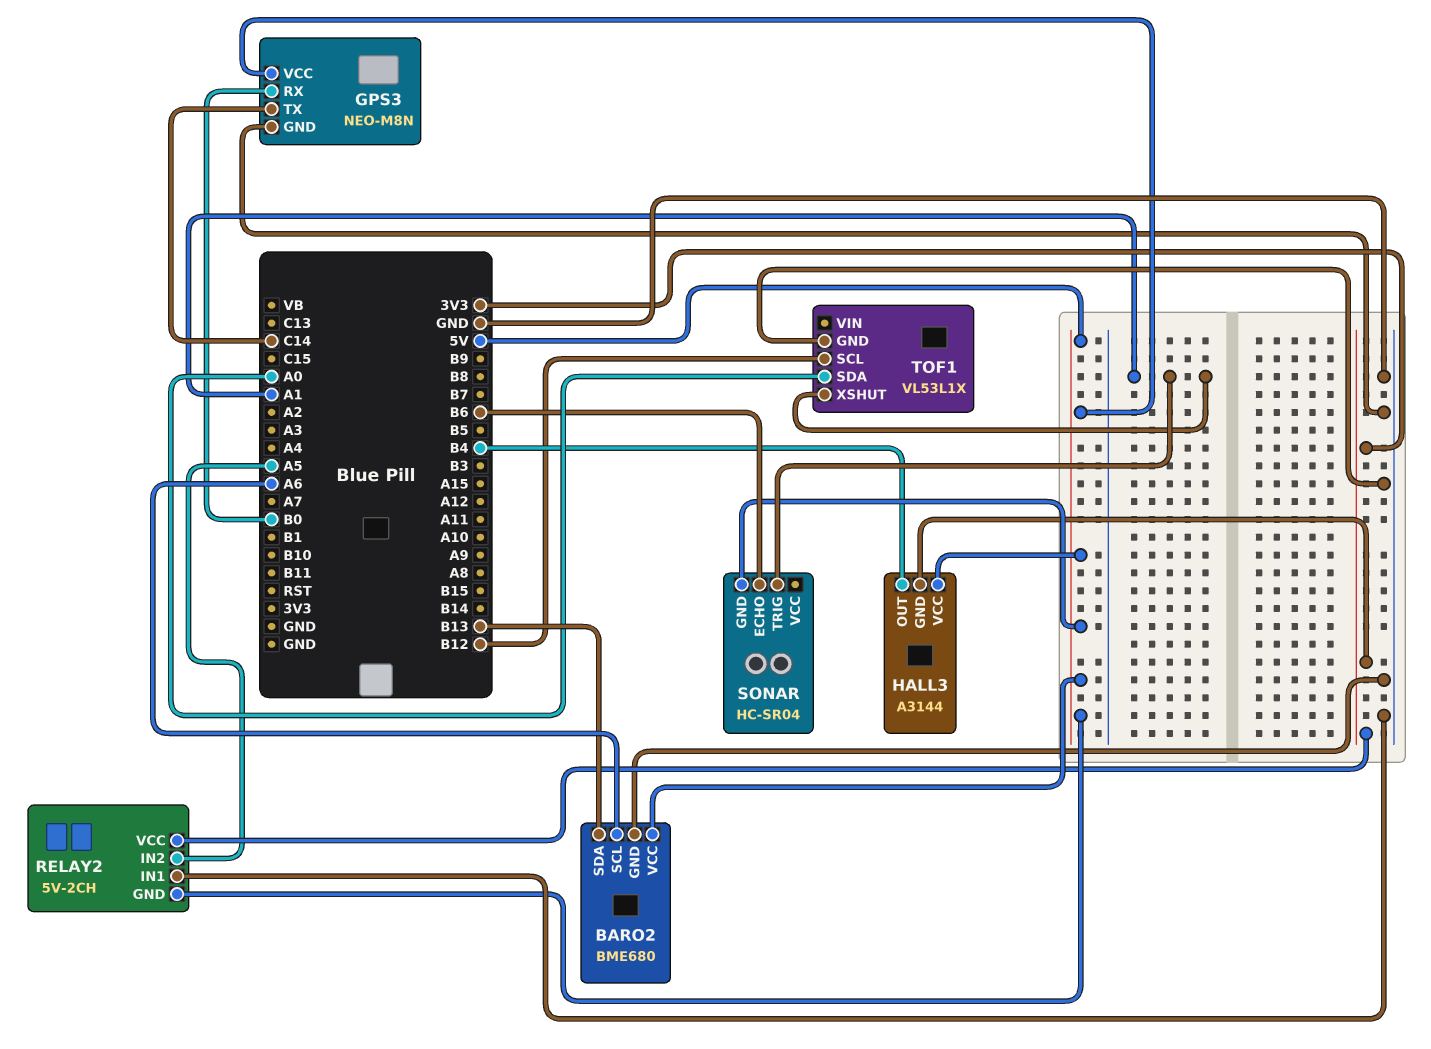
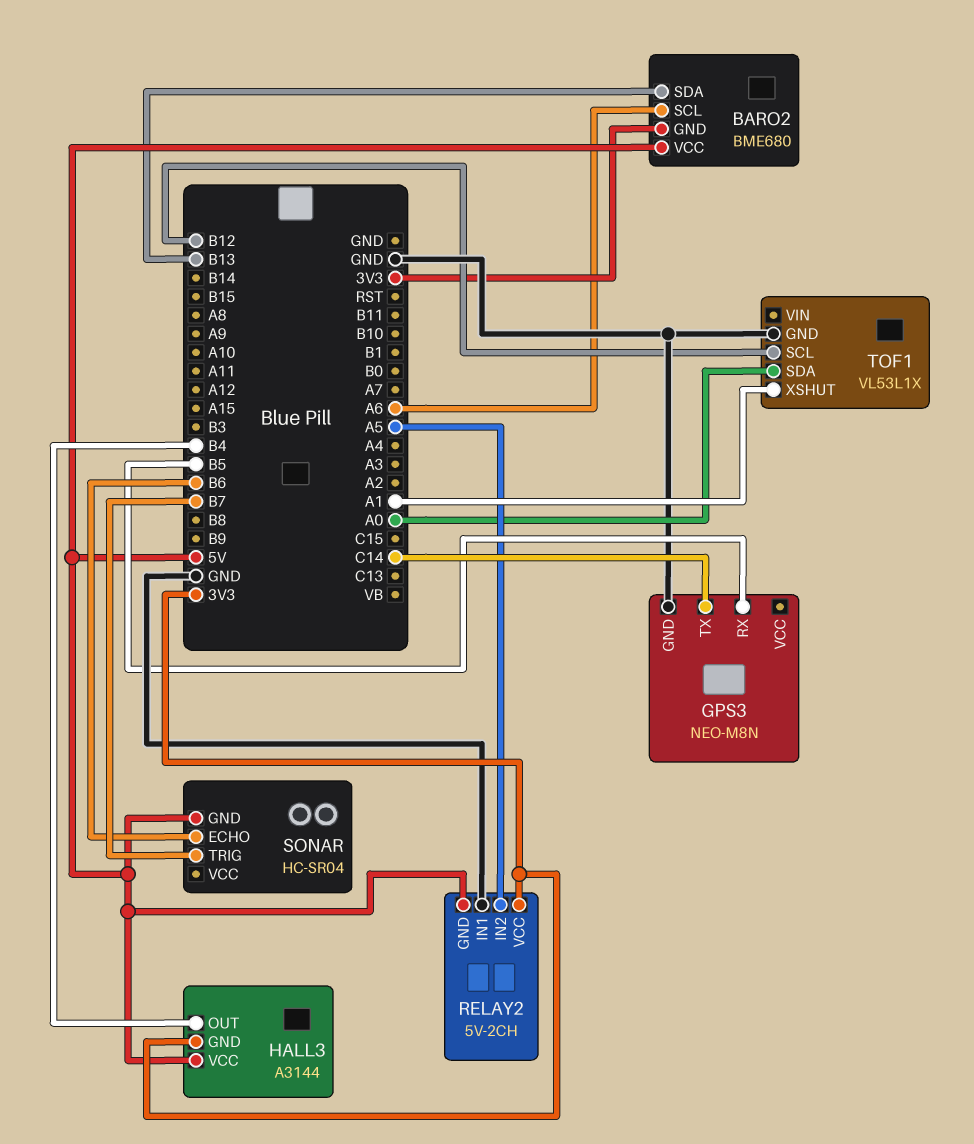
BARO2 pin GND: GND -> 3V3
GPS3 pin RX: B0 -> B5
GPS3 pin VCC: 5V -> none
SONAR pin TRIG: A1 -> B7

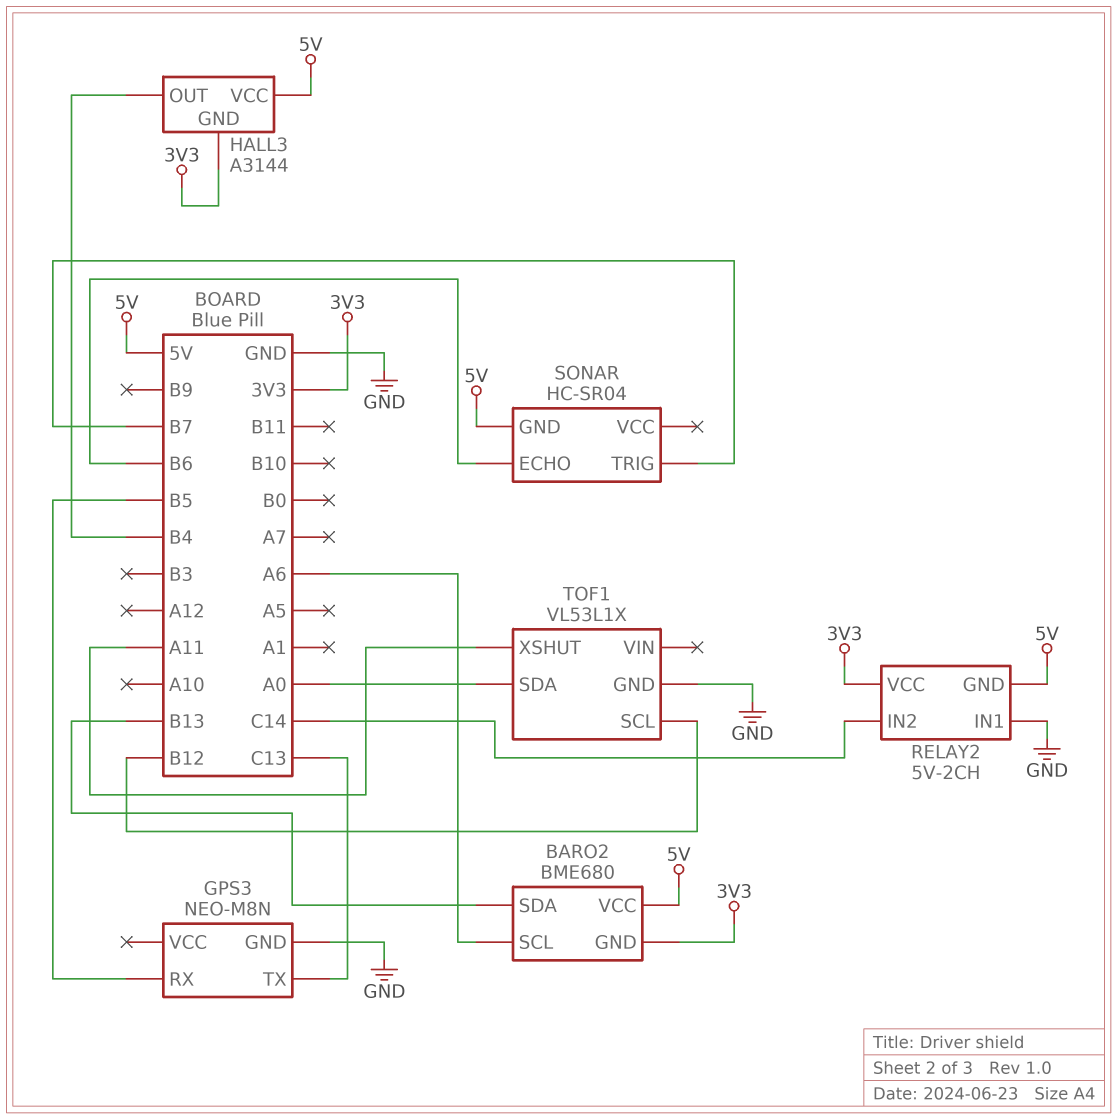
GPS3 pin TX: C14 -> C13
RELAY2 pin IN2: A5 -> C14
TOF1 pin XSHUT: A1 -> A11

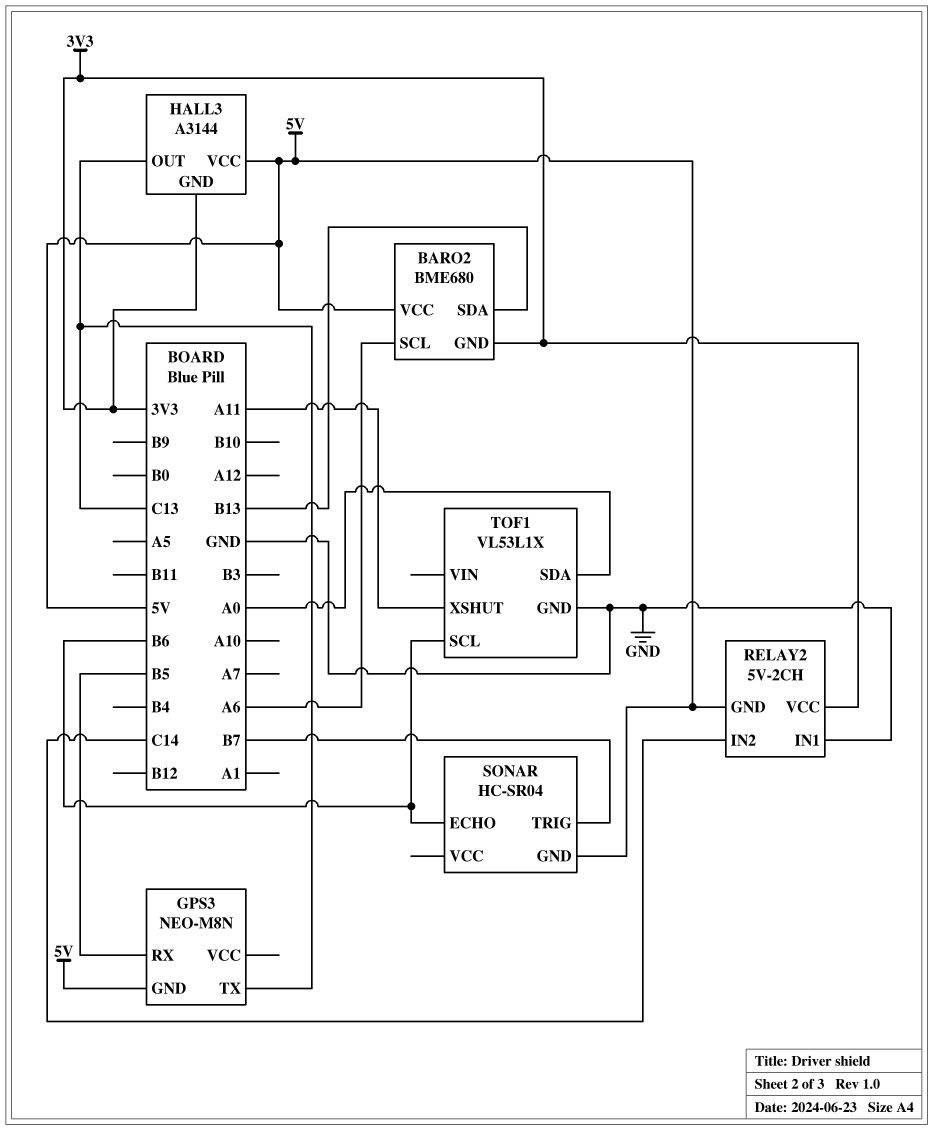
GPS3 pin GND: GND -> 5V
HALL3 pin OUT: B4 -> C13
TOF1 pin SCL: B12 -> B6

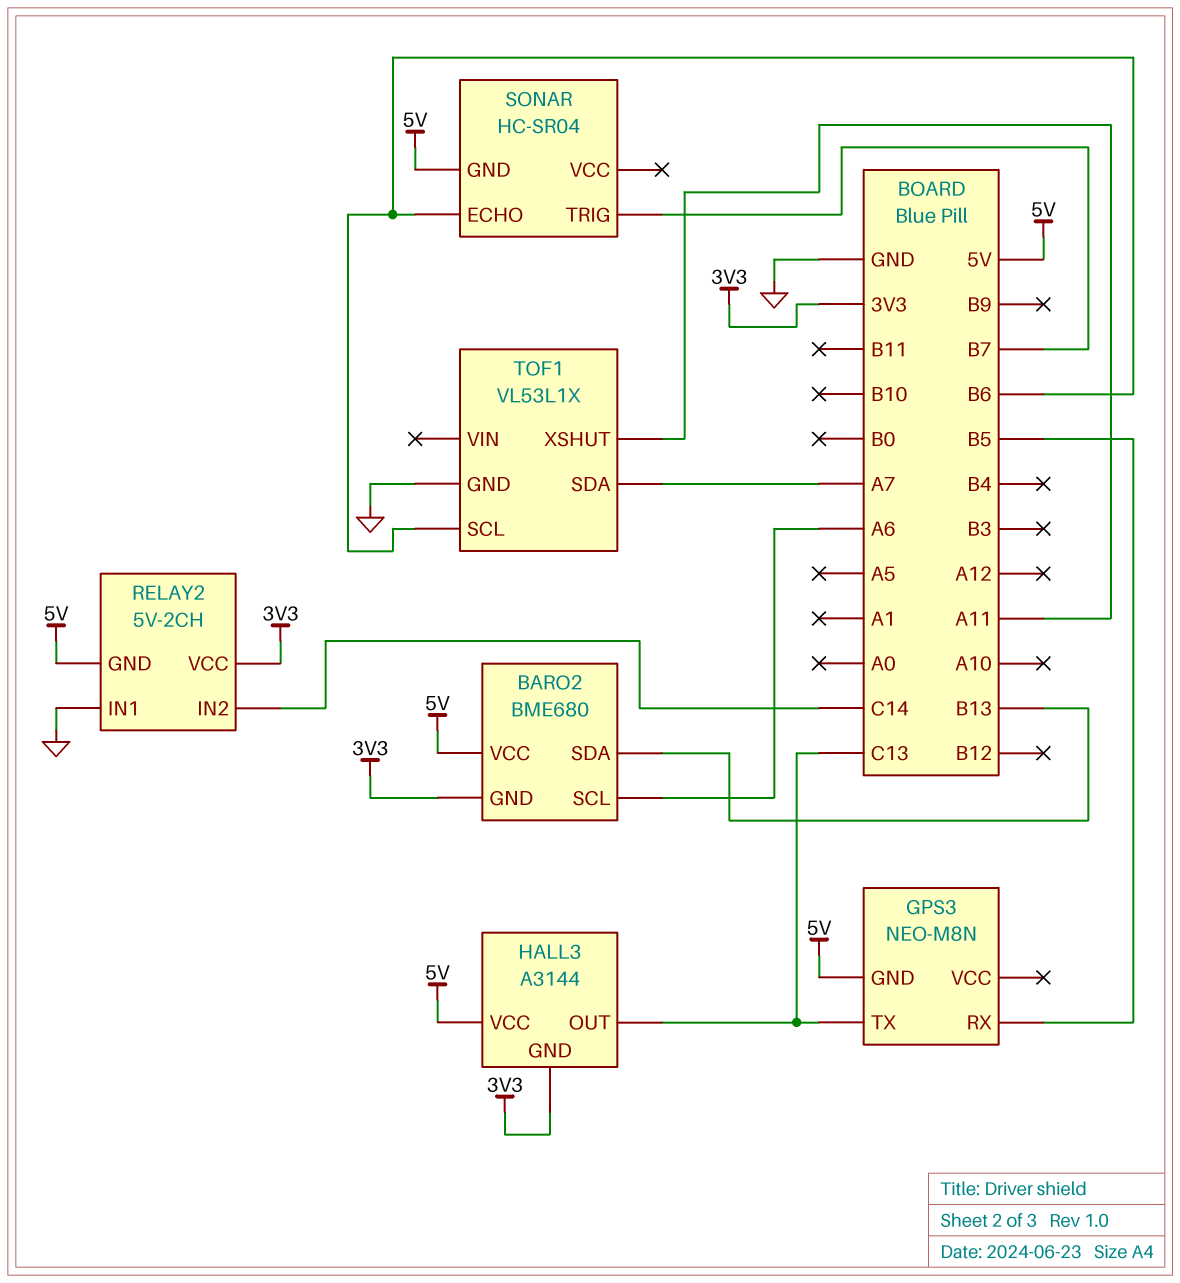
TOF1 pin SDA: A0 -> A7

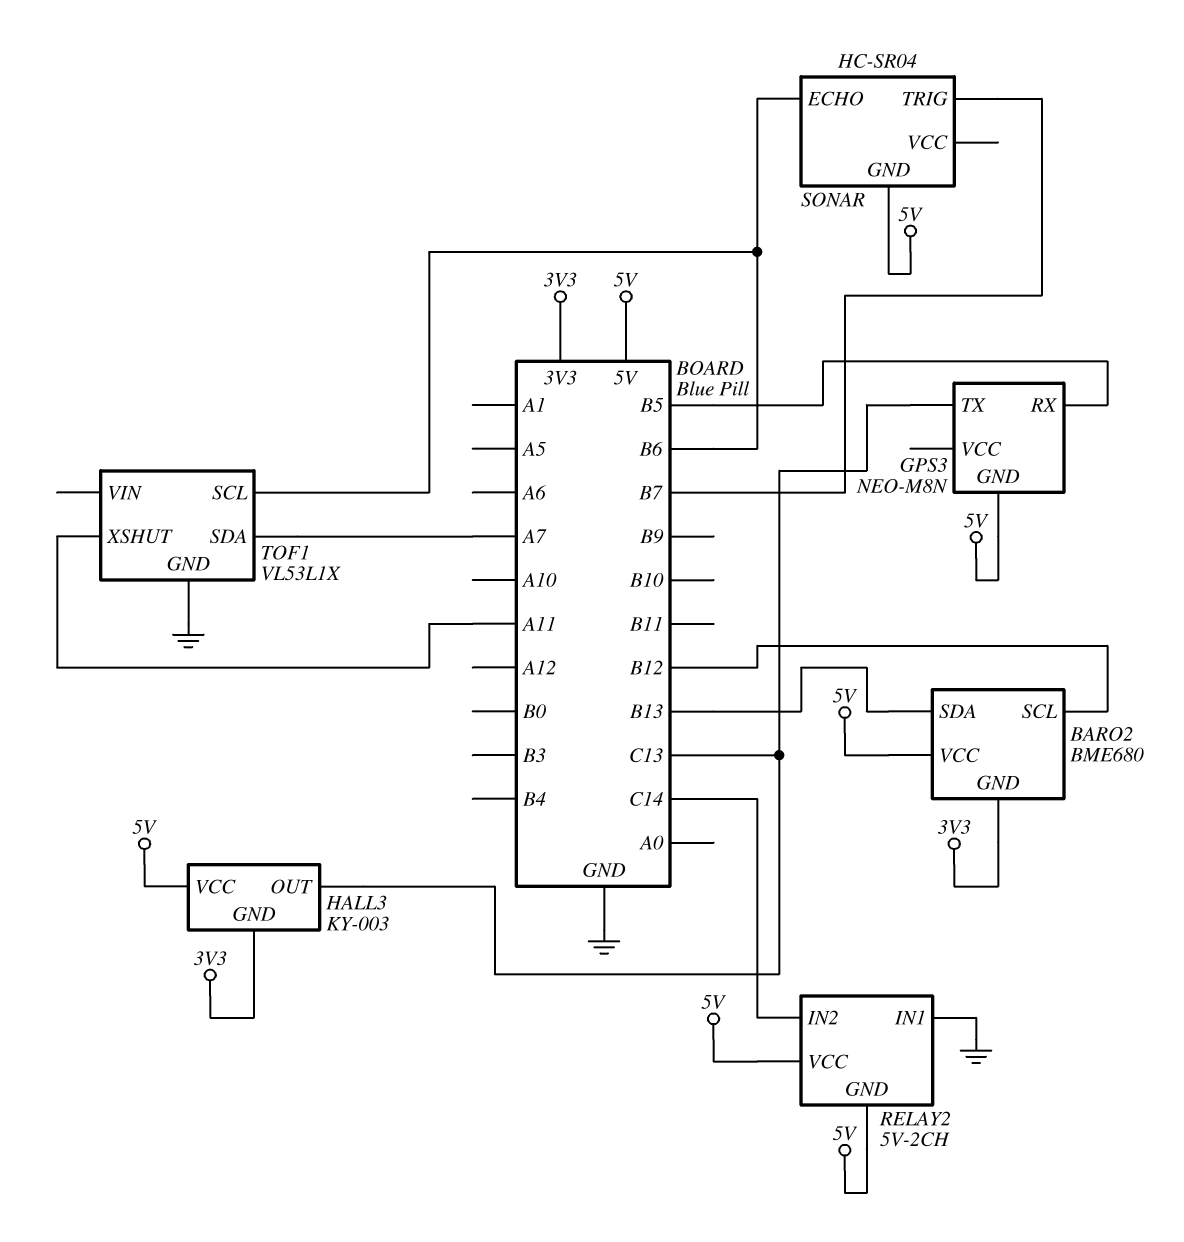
BARO2 pin SCL: A6 -> B12
HALL3: A3144 -> KY-003
RELAY2 pin VCC: 3V3 -> 5V

